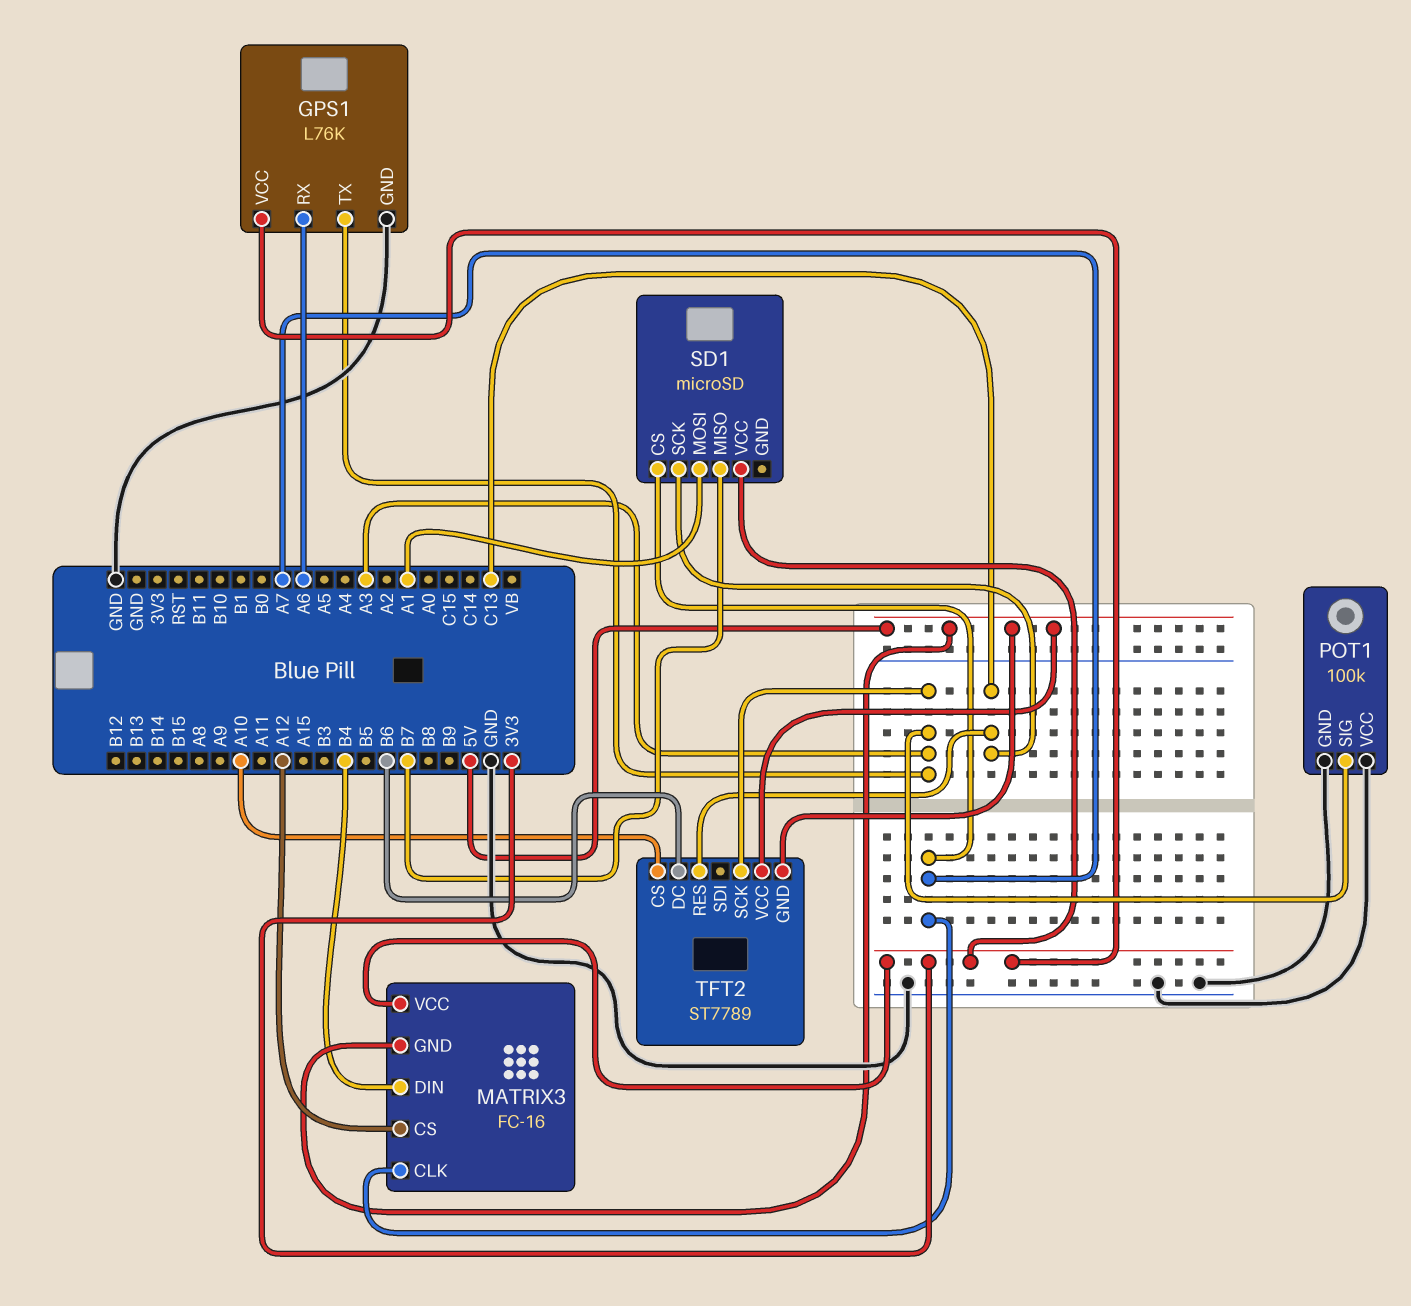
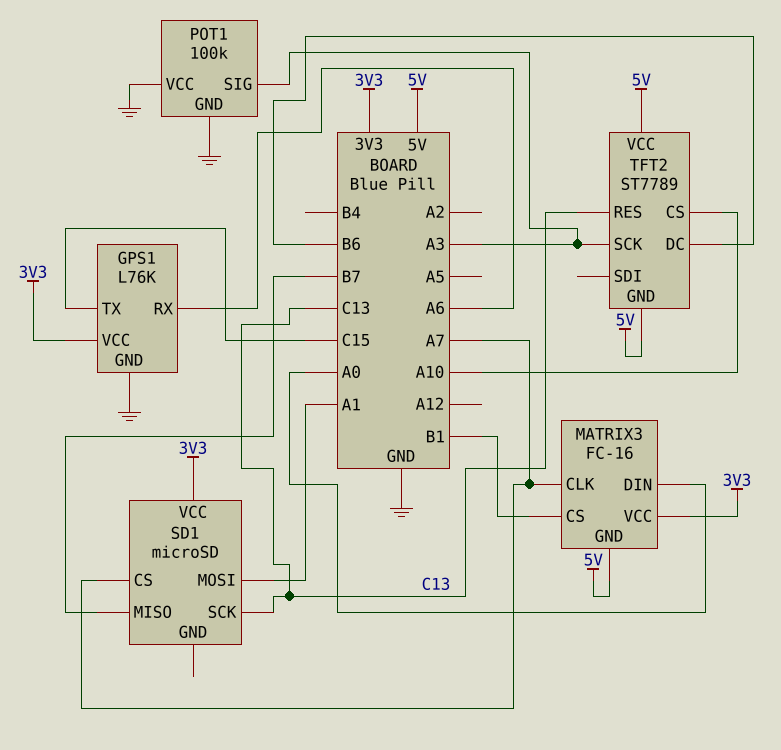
GPS1 pin TX: A3 -> C15
MATRIX3 pin CS: A12 -> B1
MATRIX3 pin DIN: B4 -> A0

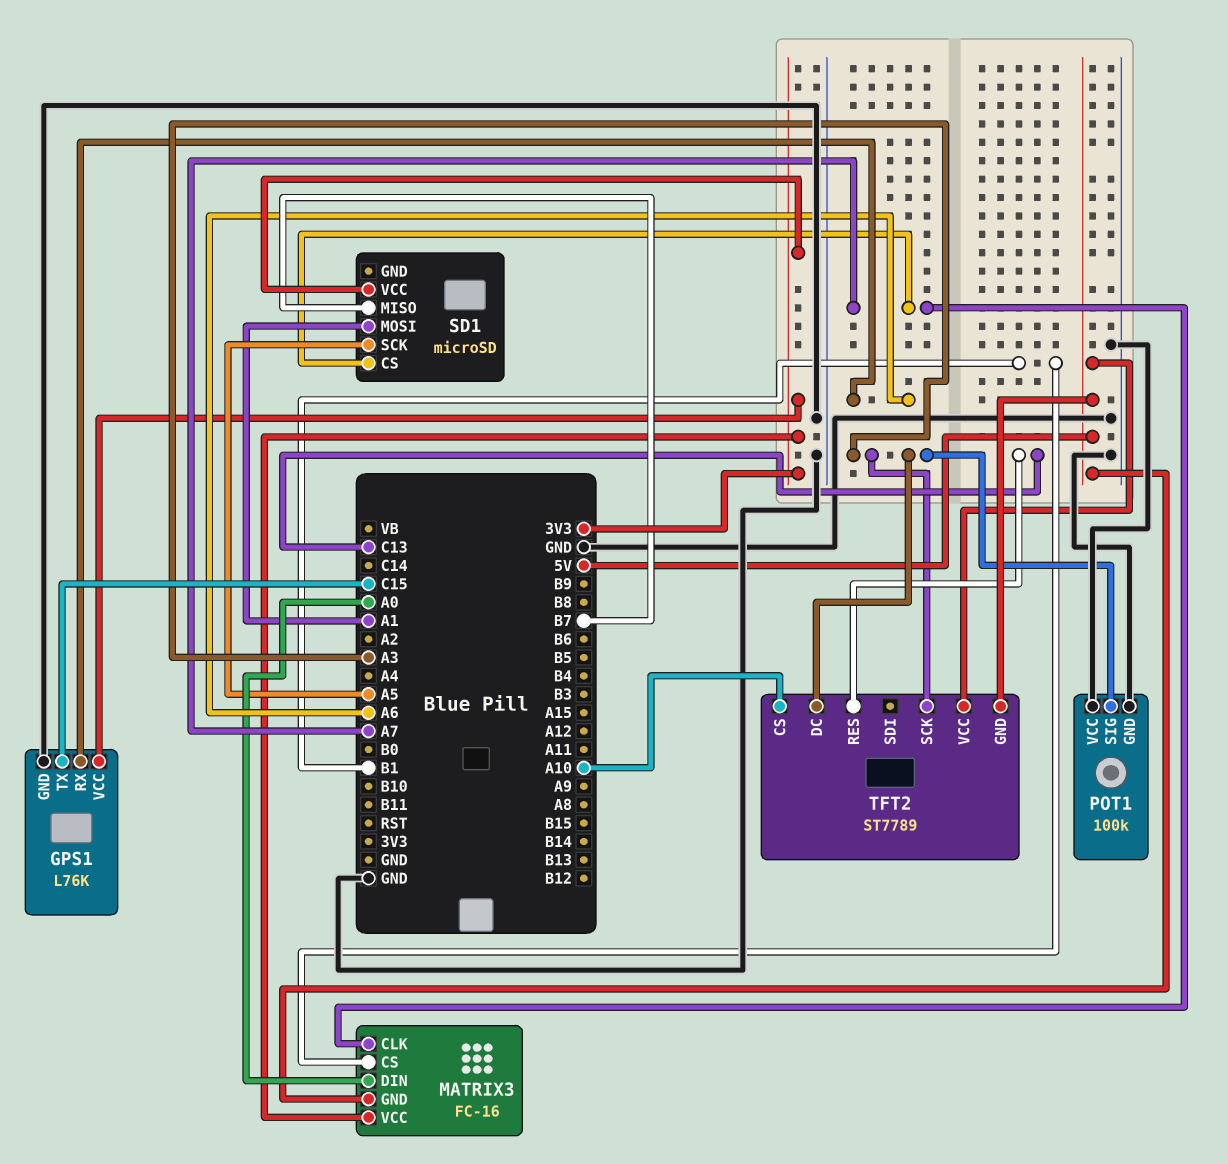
SD1 pin SCK: C13 -> A5
TFT2 pin DC: B6 -> A3

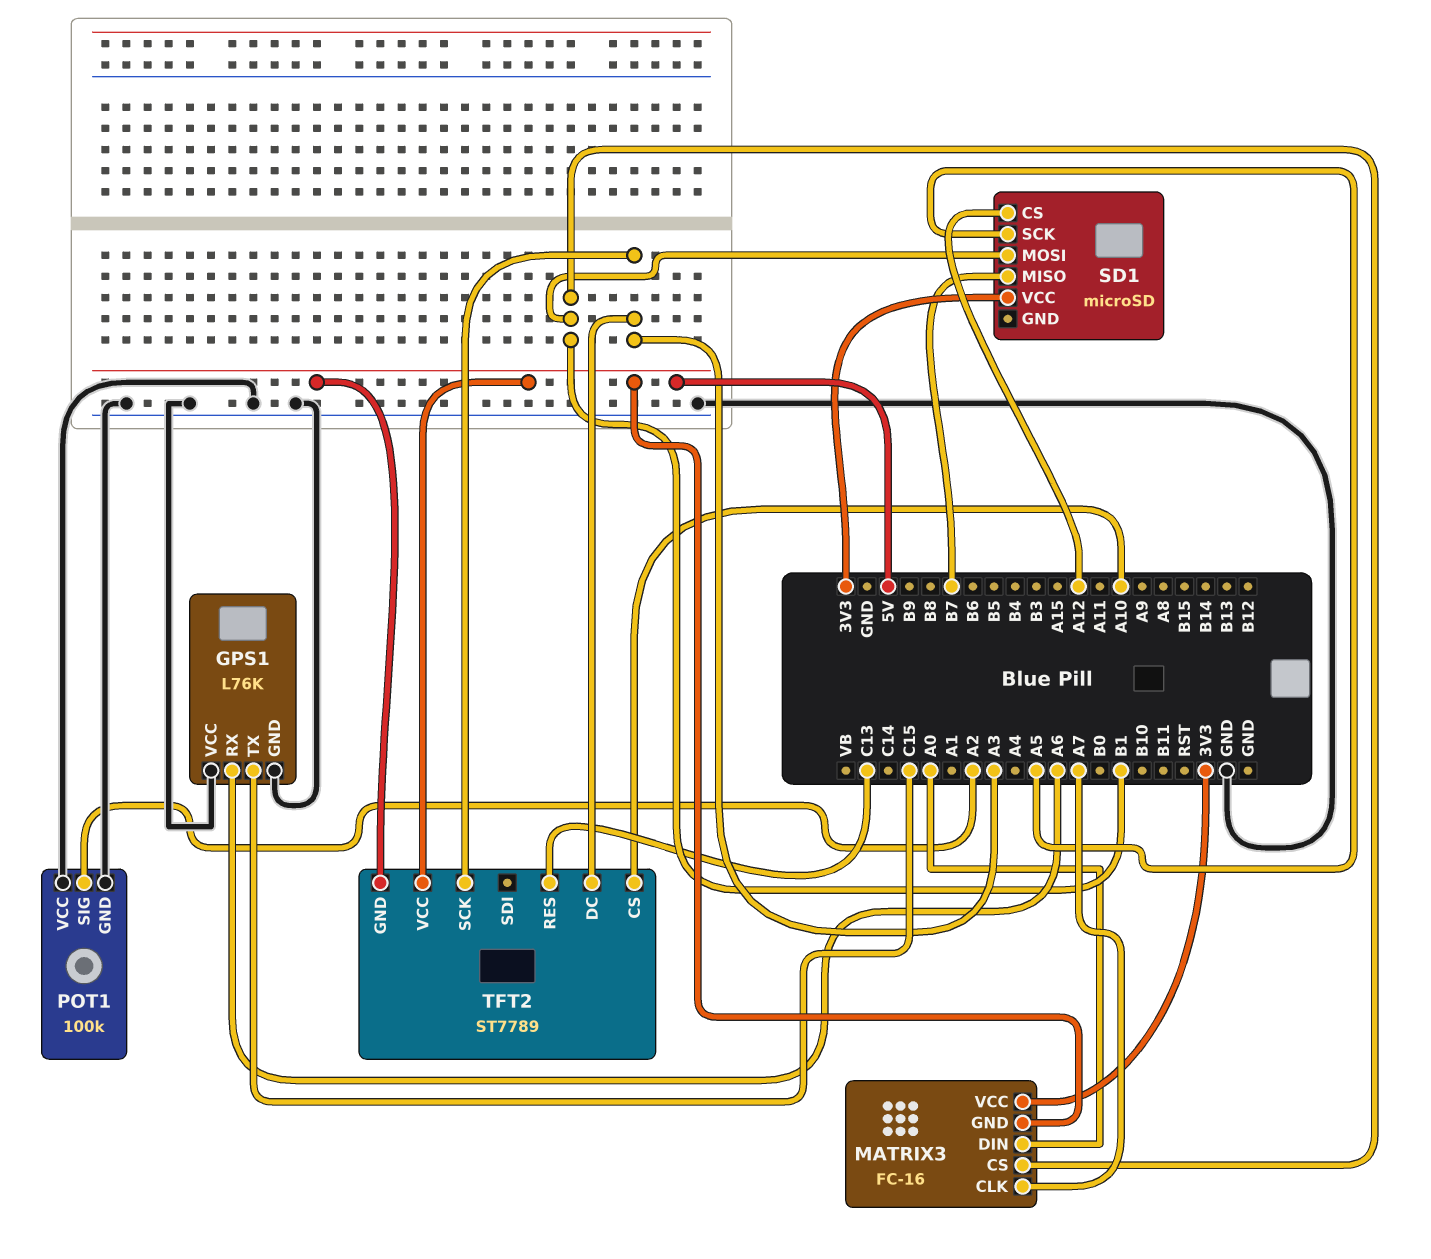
GPS1 pin VCC: 3V3 -> GND
POT1 pin SIG: A3 -> A2
SD1 pin CS: A7 -> A12
SD1 pin MOSI: A1 -> B1

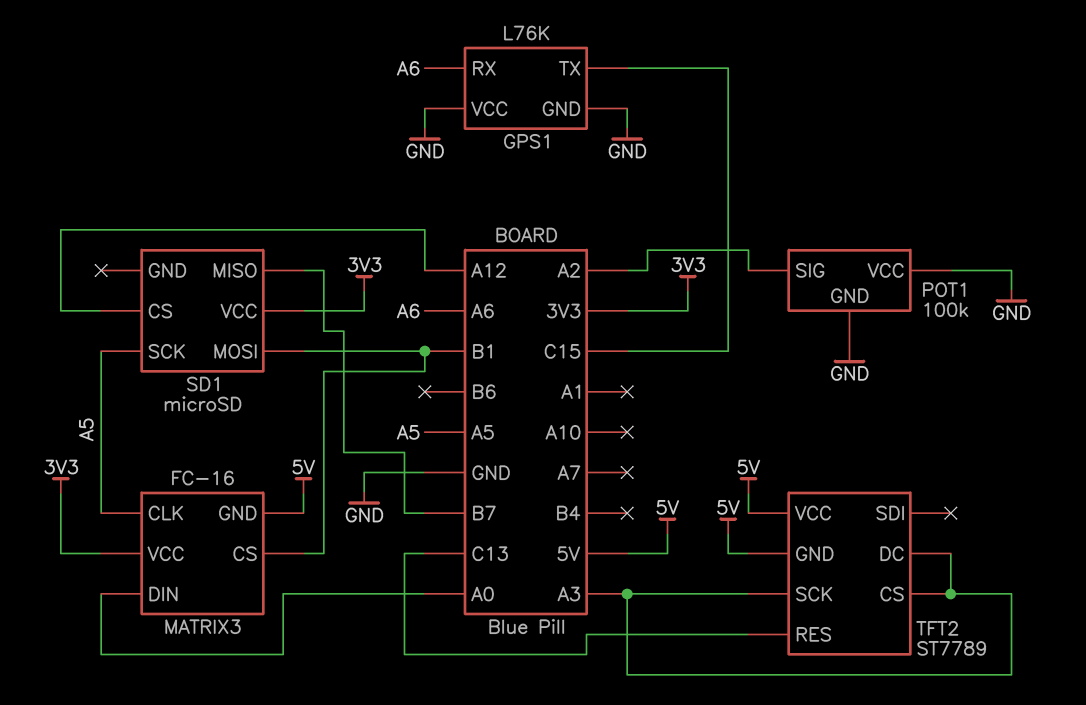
MATRIX3 pin CLK: A7 -> A5
TFT2 pin CS: A10 -> A3

